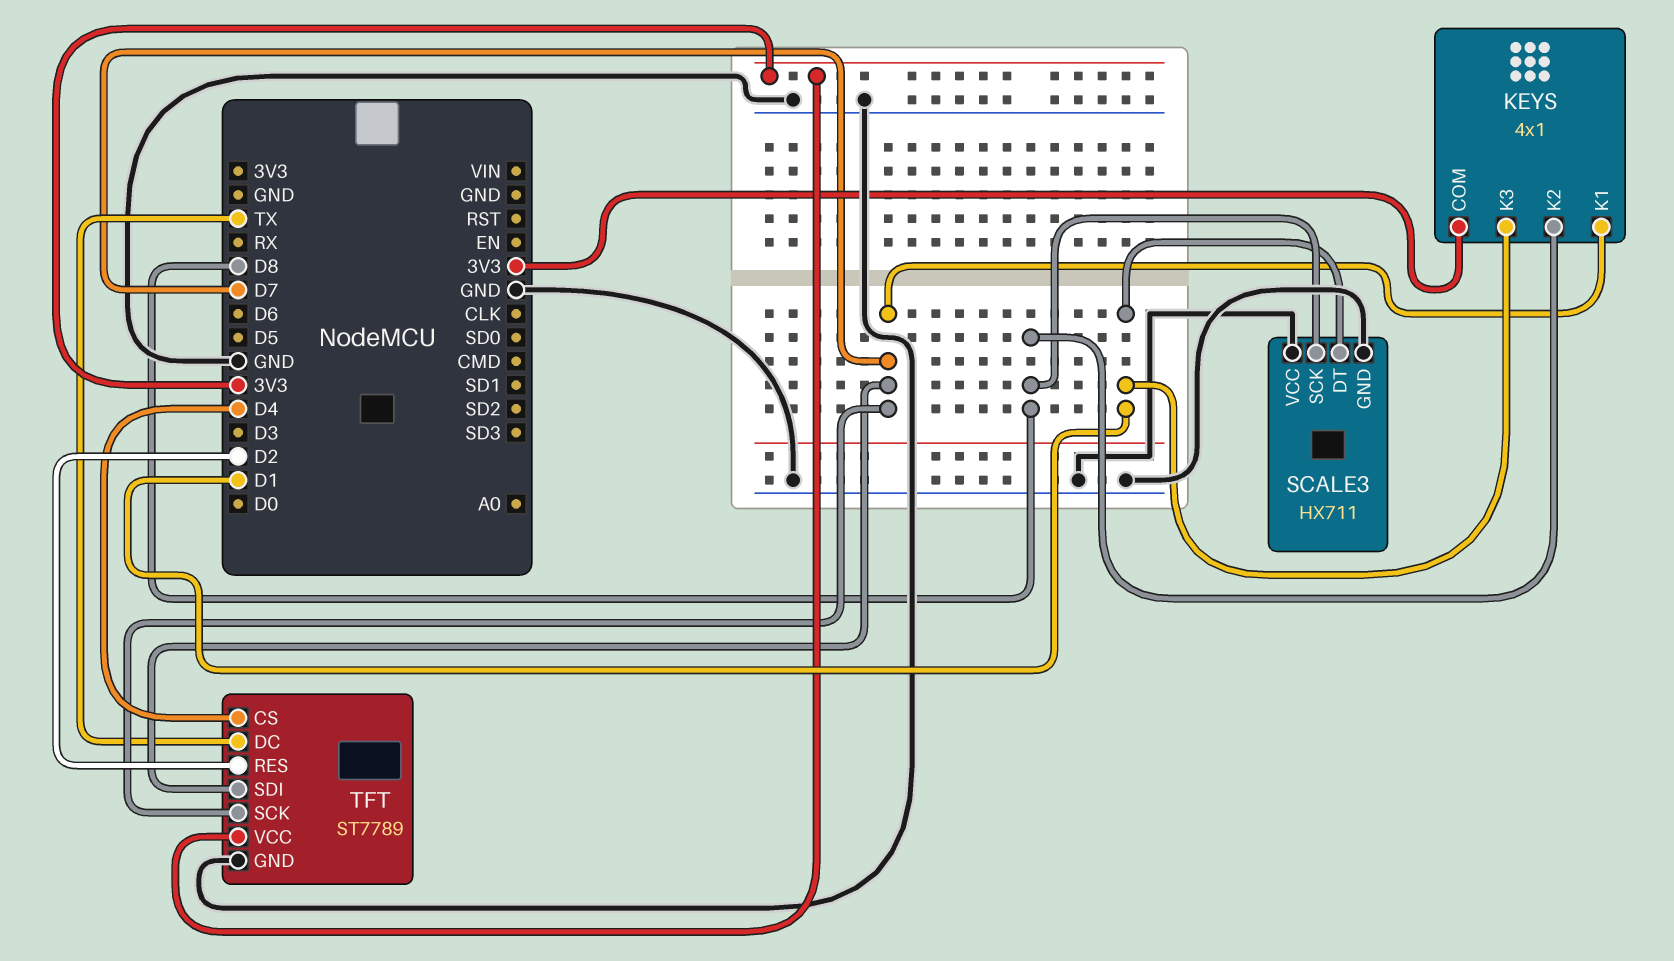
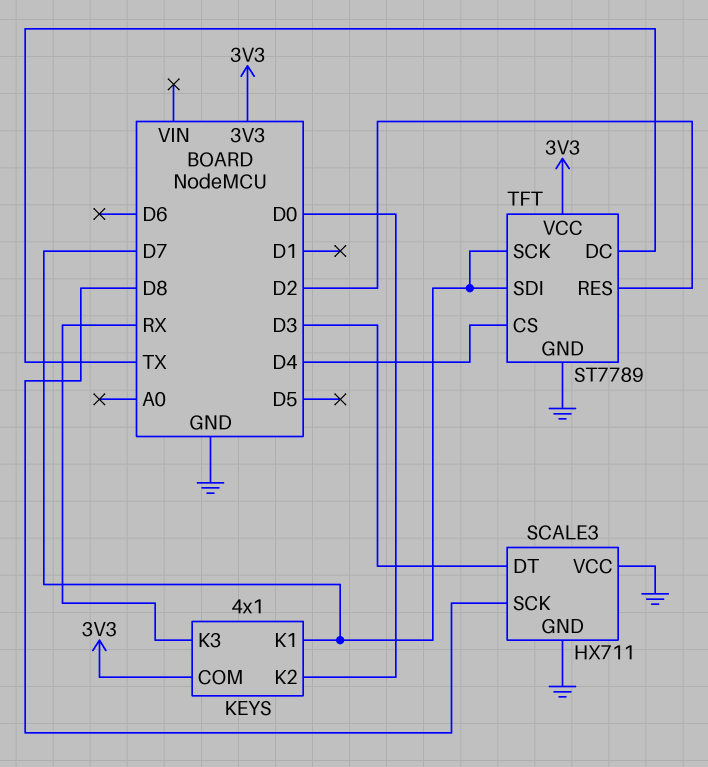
KEYS pin K2: D8 -> D0
KEYS pin K3: D1 -> RX
SCALE3 pin DT: D1 -> D3

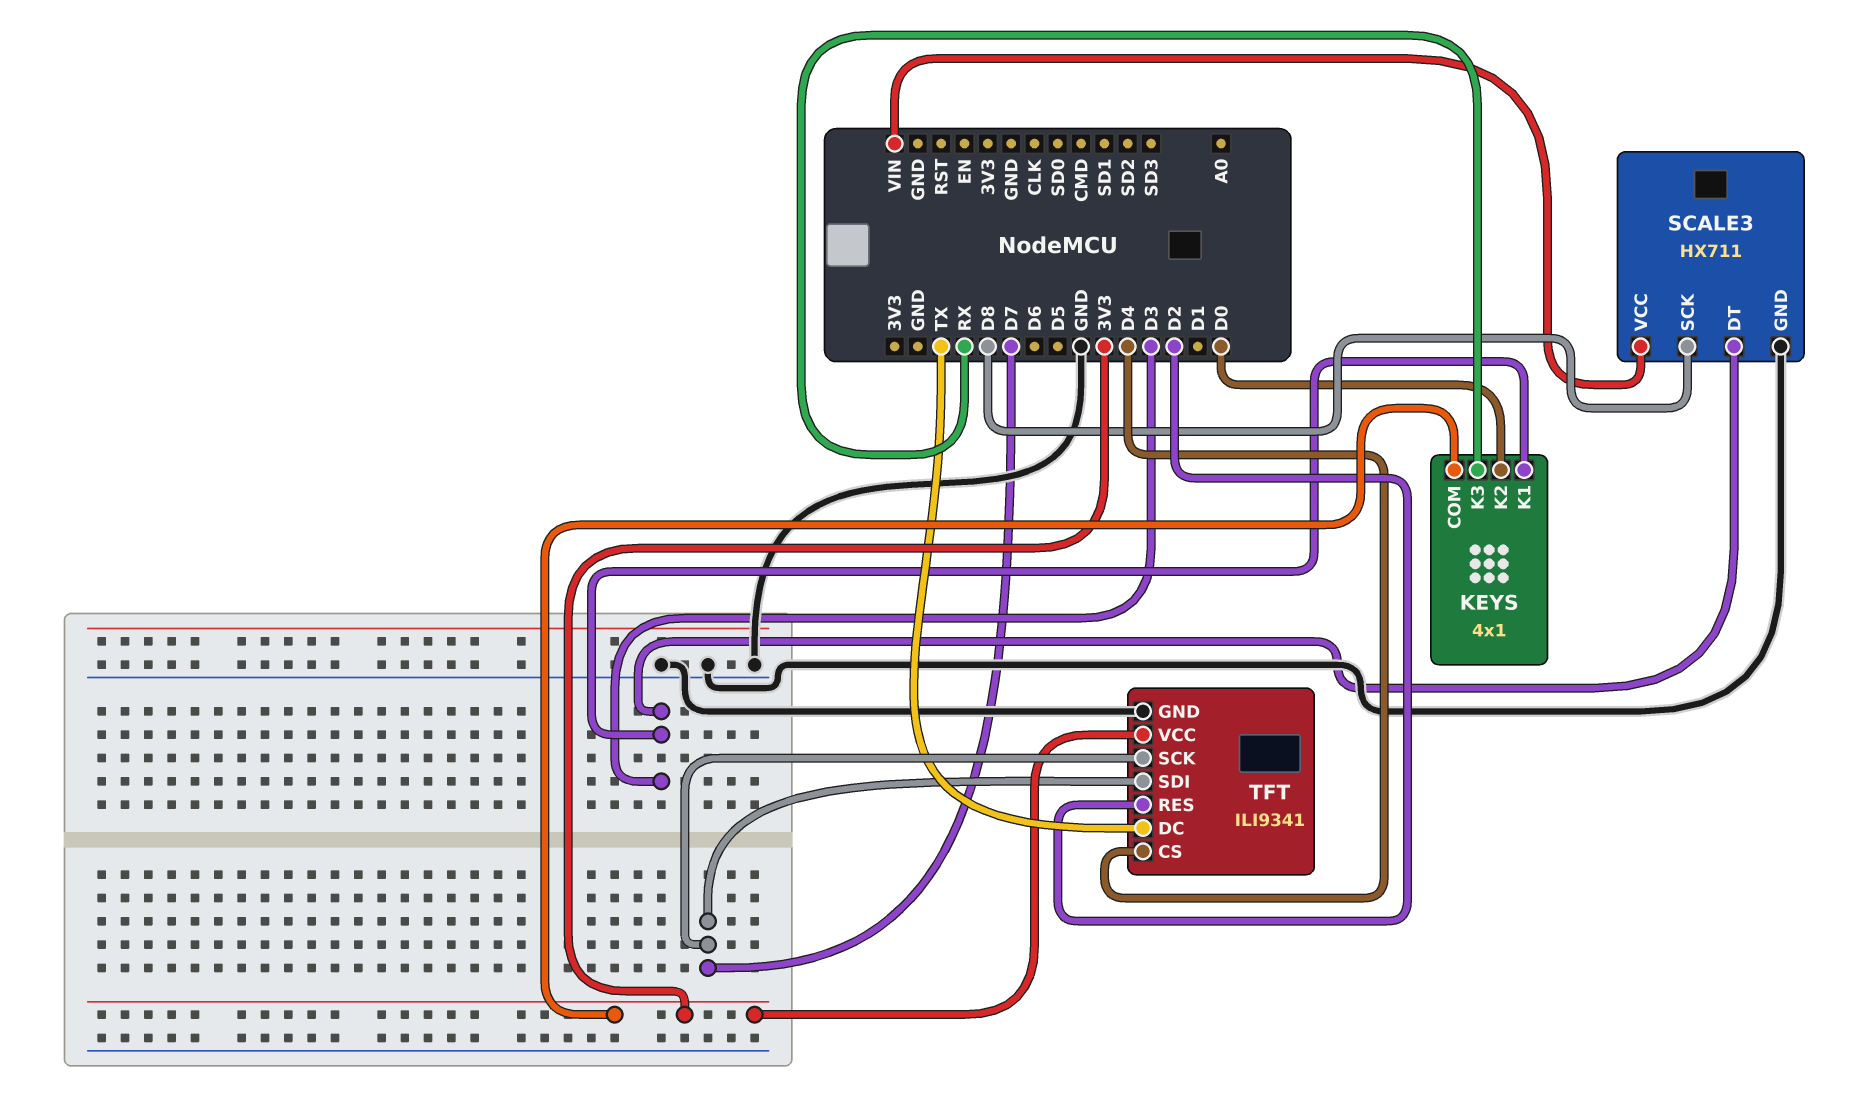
KEYS pin K1: D7 -> D3
SCALE3 pin VCC: GND -> VIN
TFT: ST7789 -> ILI9341

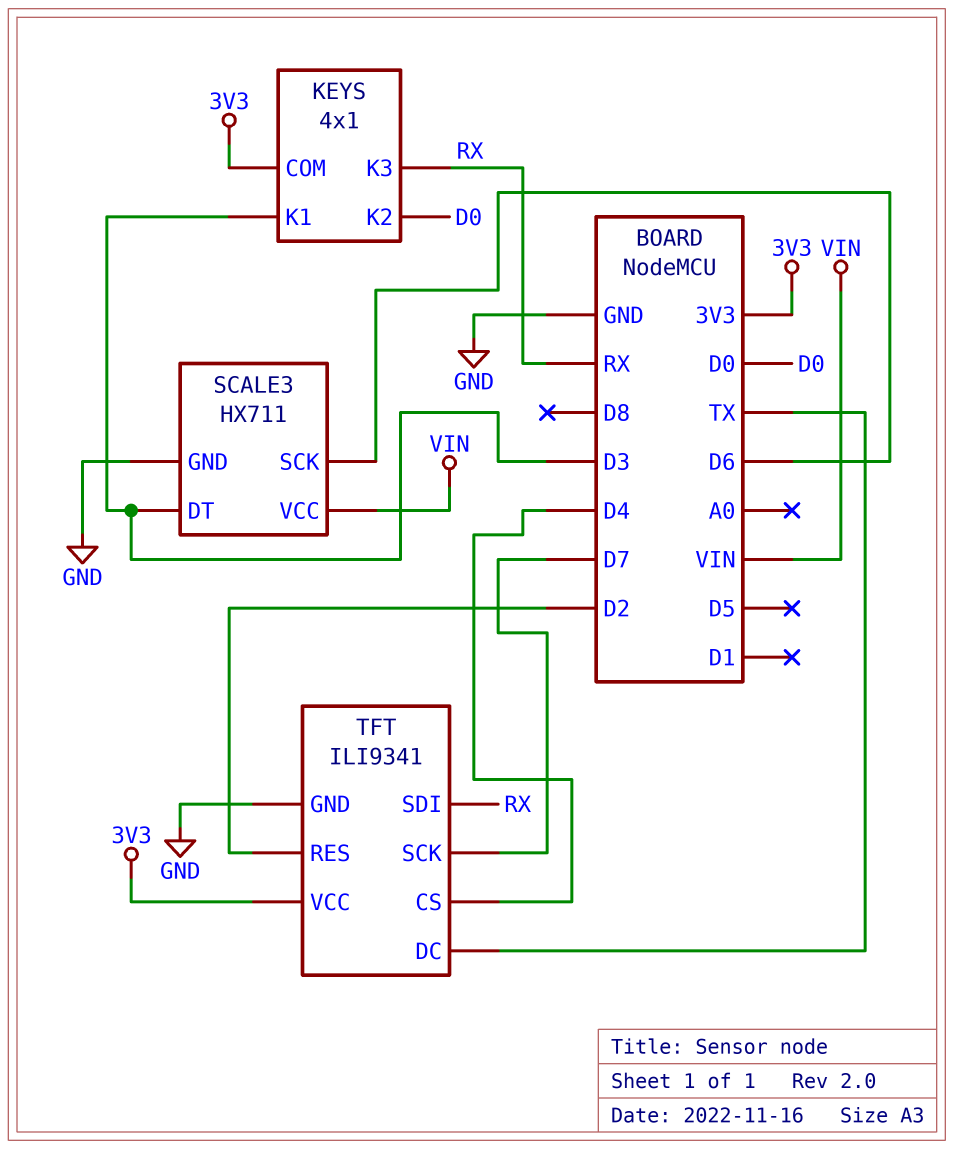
SCALE3 pin SCK: D8 -> D6
TFT pin SDI: D7 -> RX

